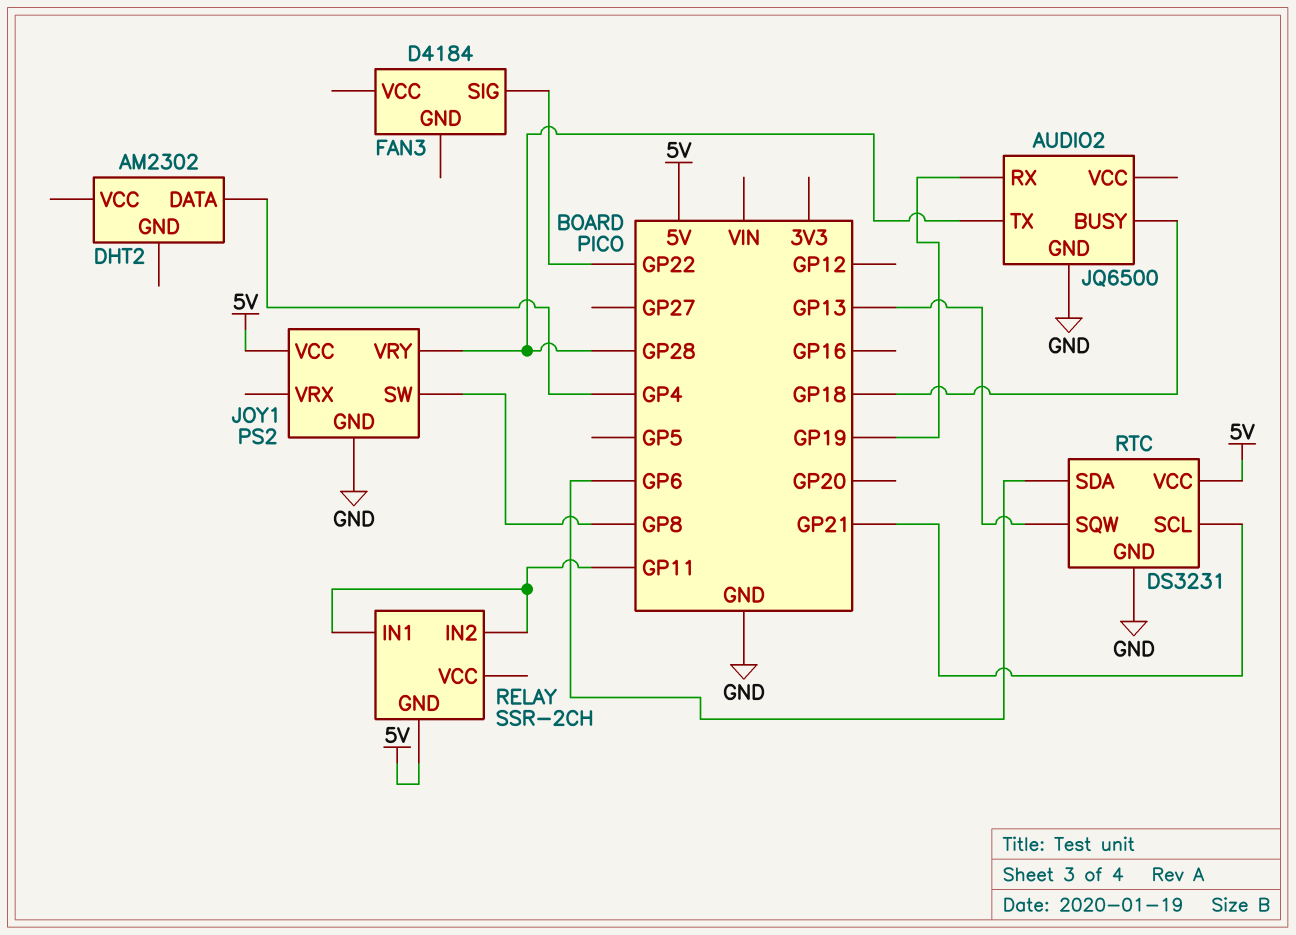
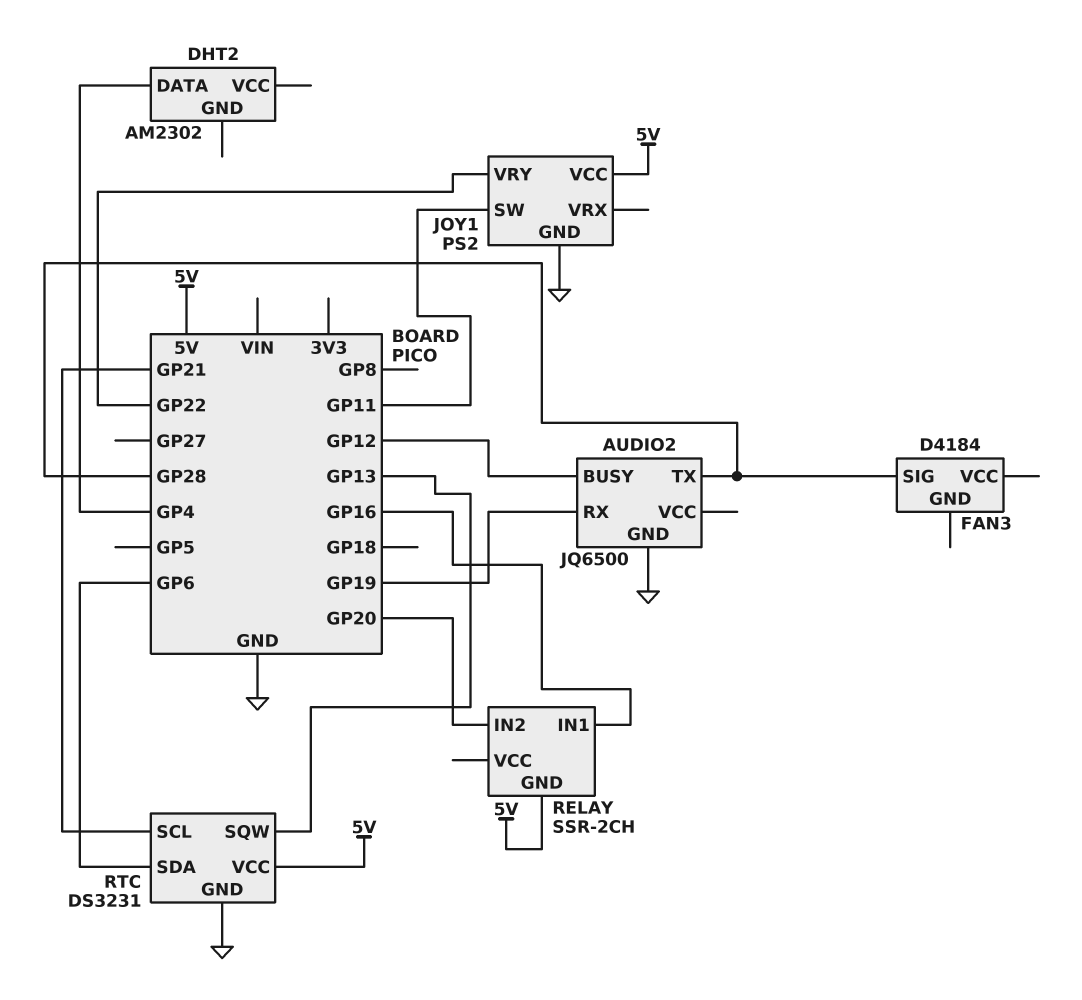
AUDIO2 pin BUSY: GP18 -> GP12
FAN3 pin SIG: GP22 -> GP28
JOY1 pin SW: GP8 -> GP11
JOY1 pin VRY: GP28 -> GP22
RELAY pin IN1: GP11 -> GP16
RELAY pin IN2: GP11 -> GP20

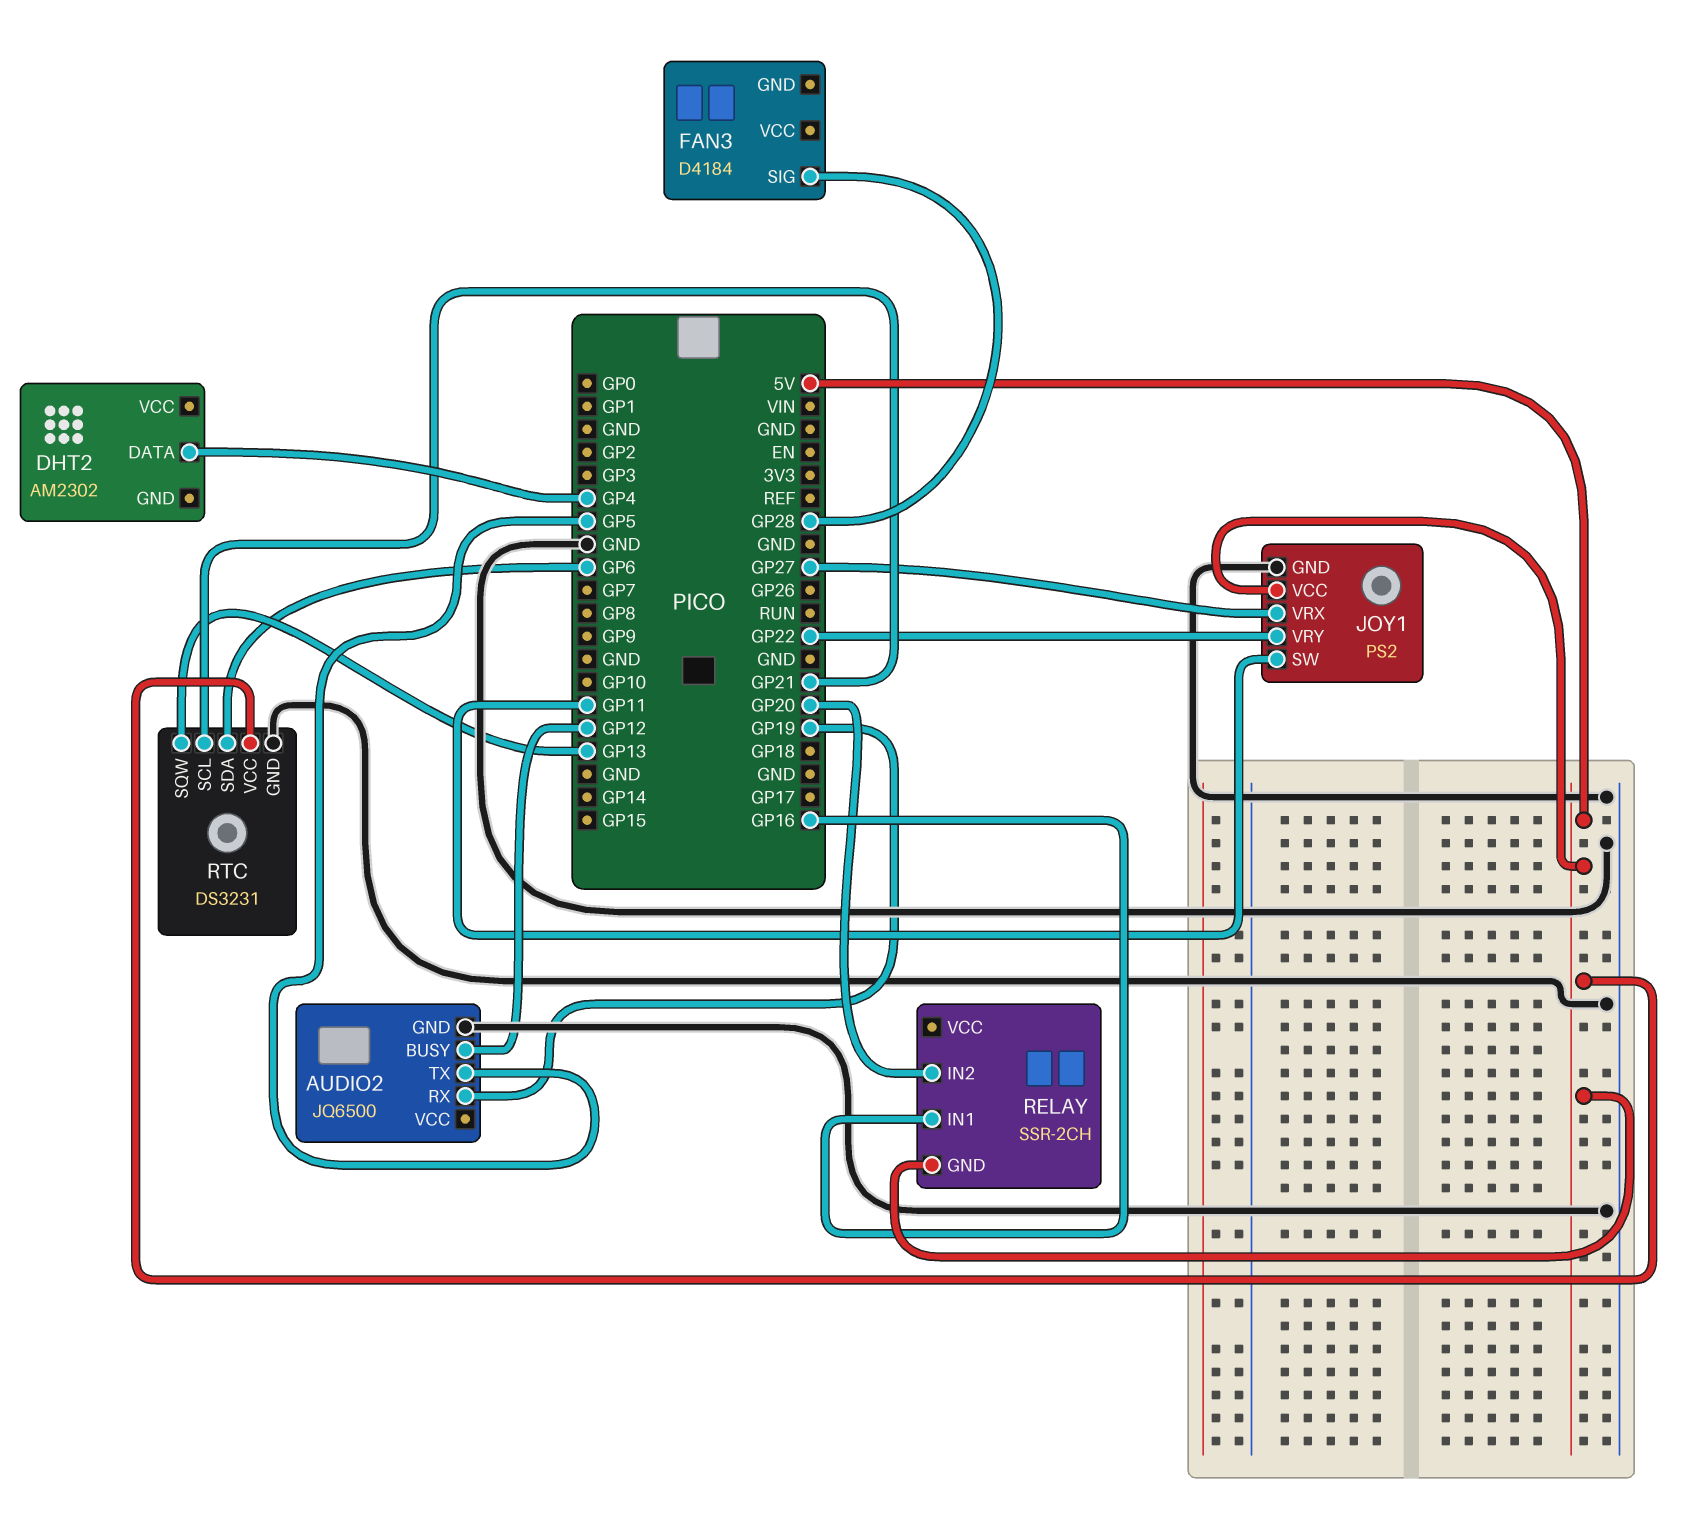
AUDIO2 pin TX: GP28 -> GP5
JOY1 pin VRX: none -> GP27

